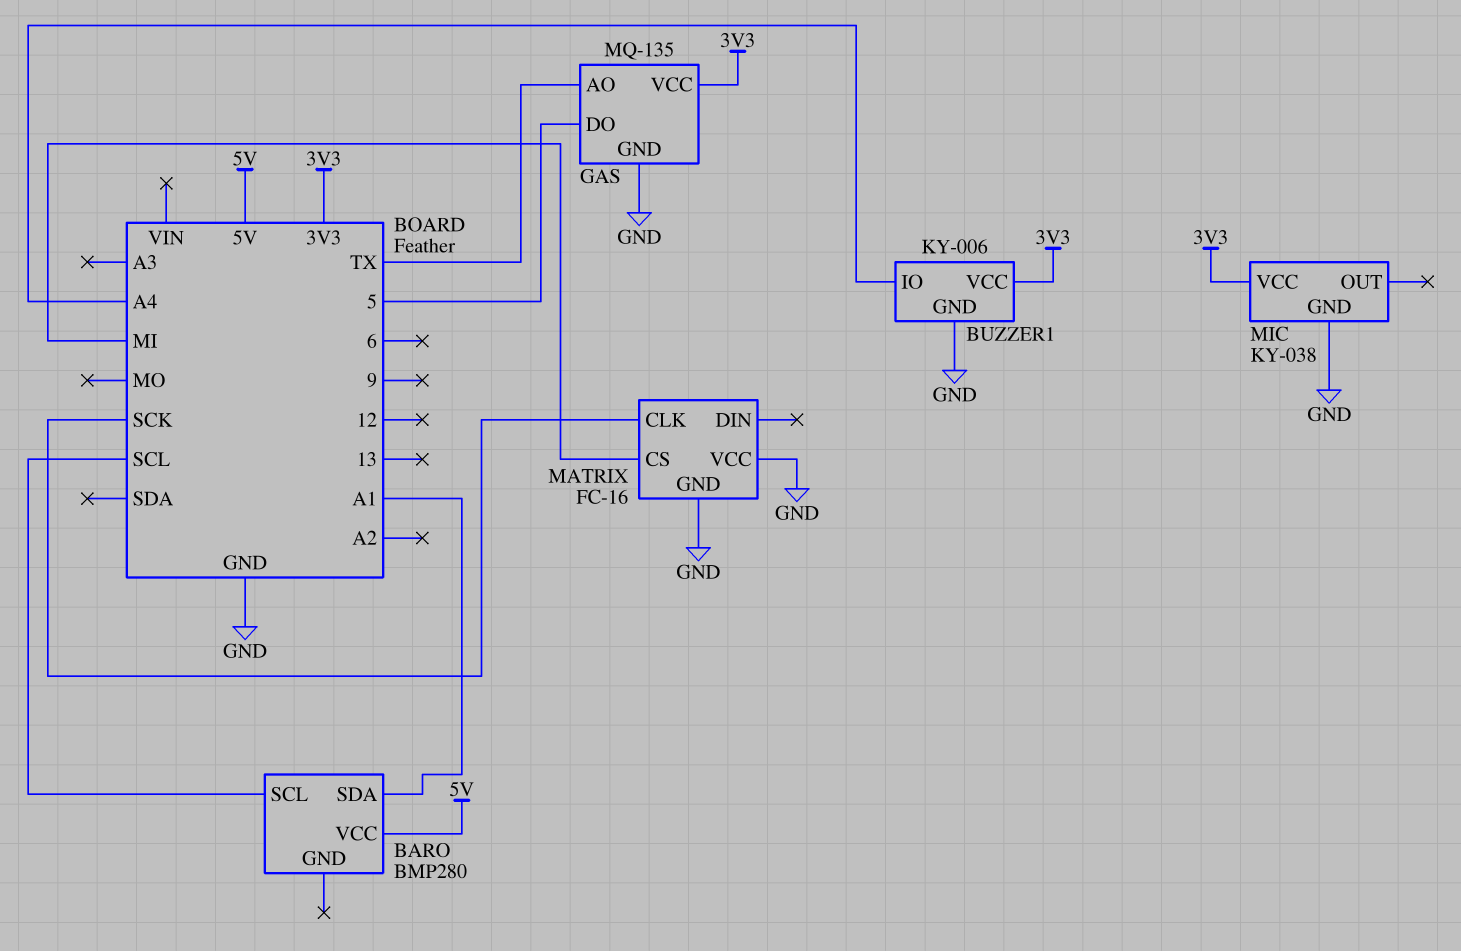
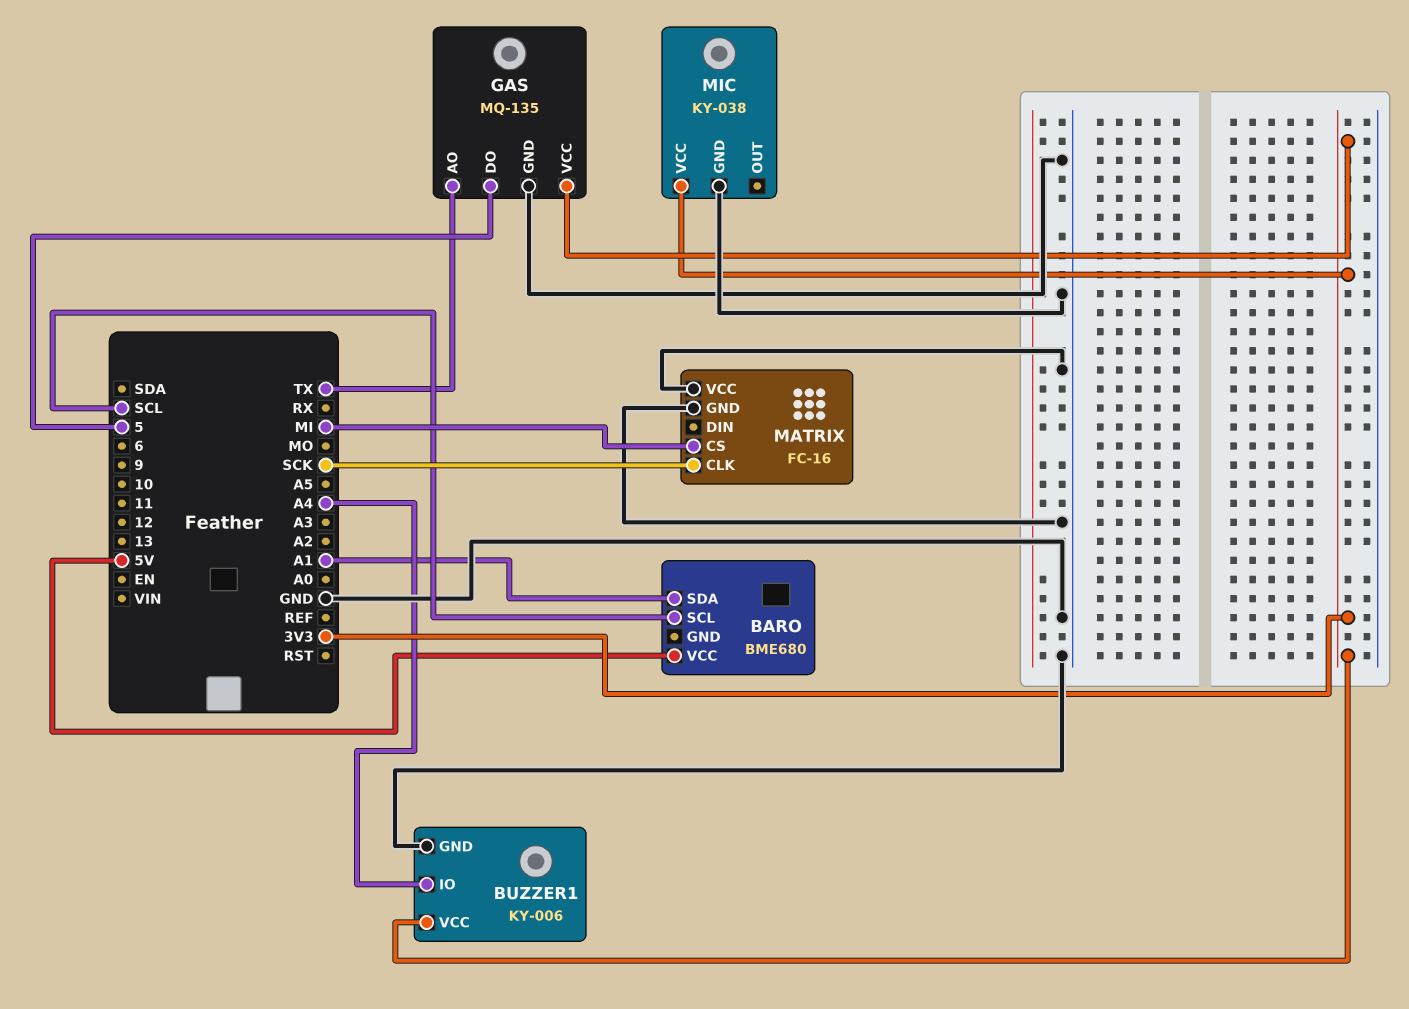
BARO: BMP280 -> BME680

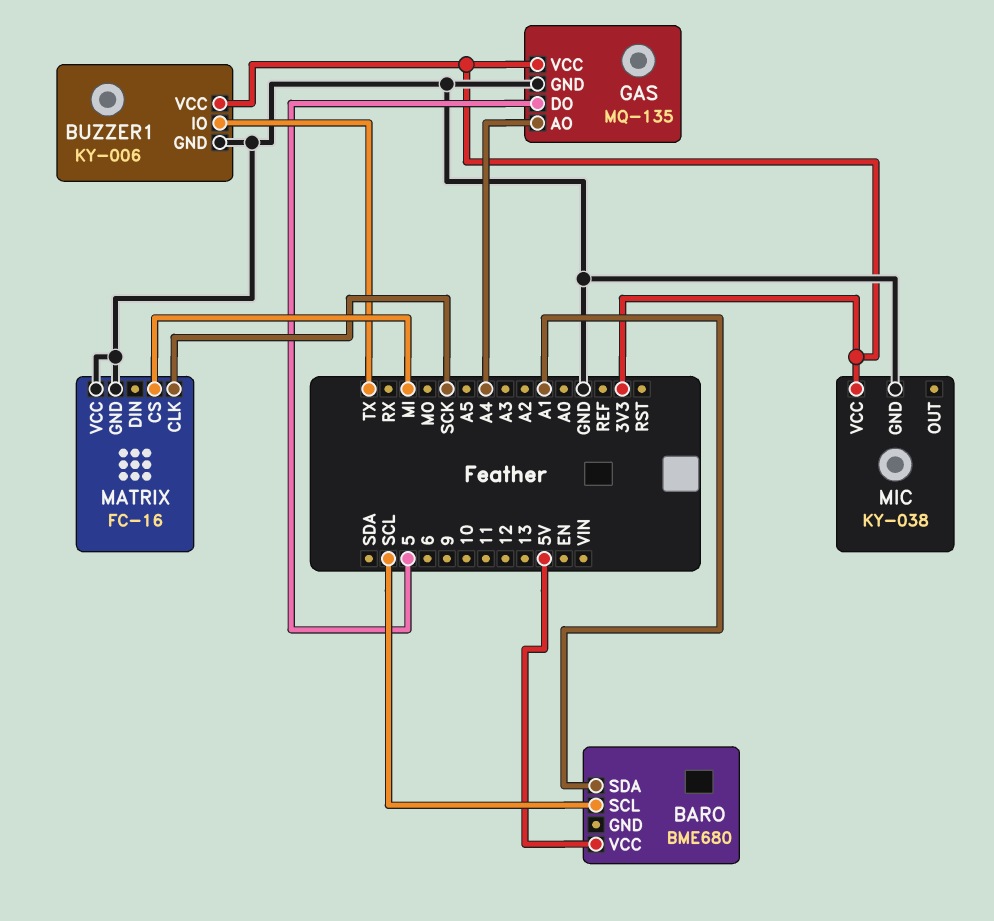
BUZZER1 pin IO: A4 -> TX
GAS pin AO: TX -> A4

